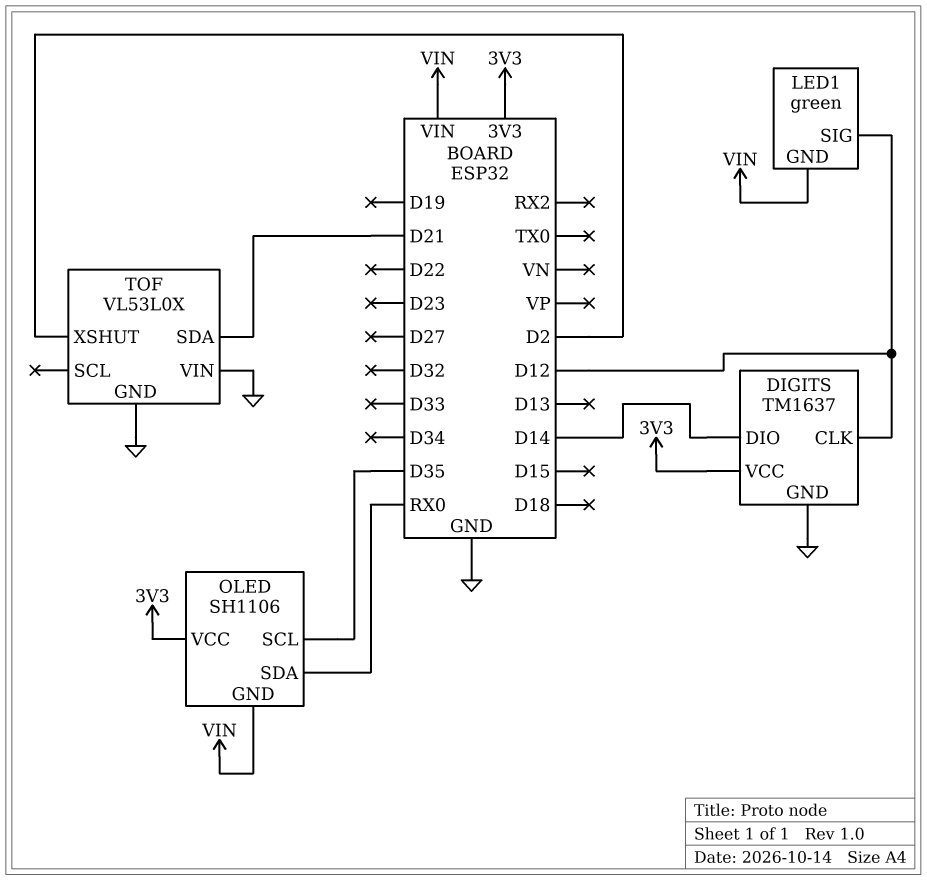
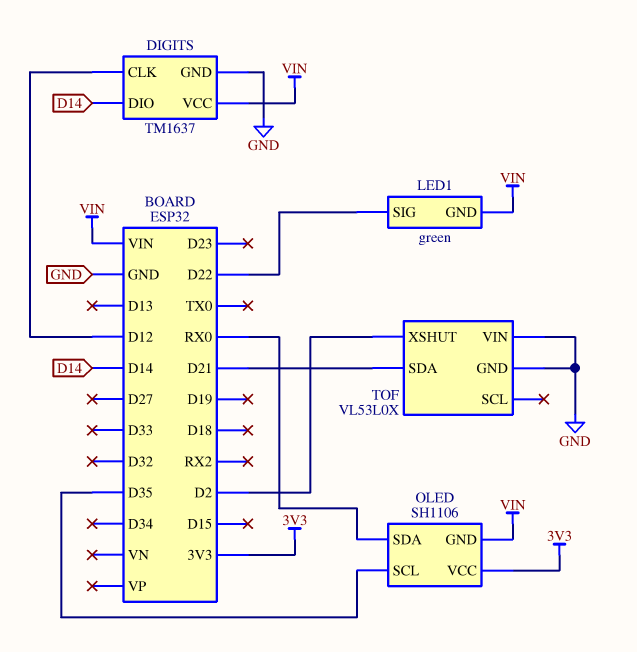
DIGITS pin VCC: 3V3 -> VIN
LED1 pin SIG: D12 -> D22

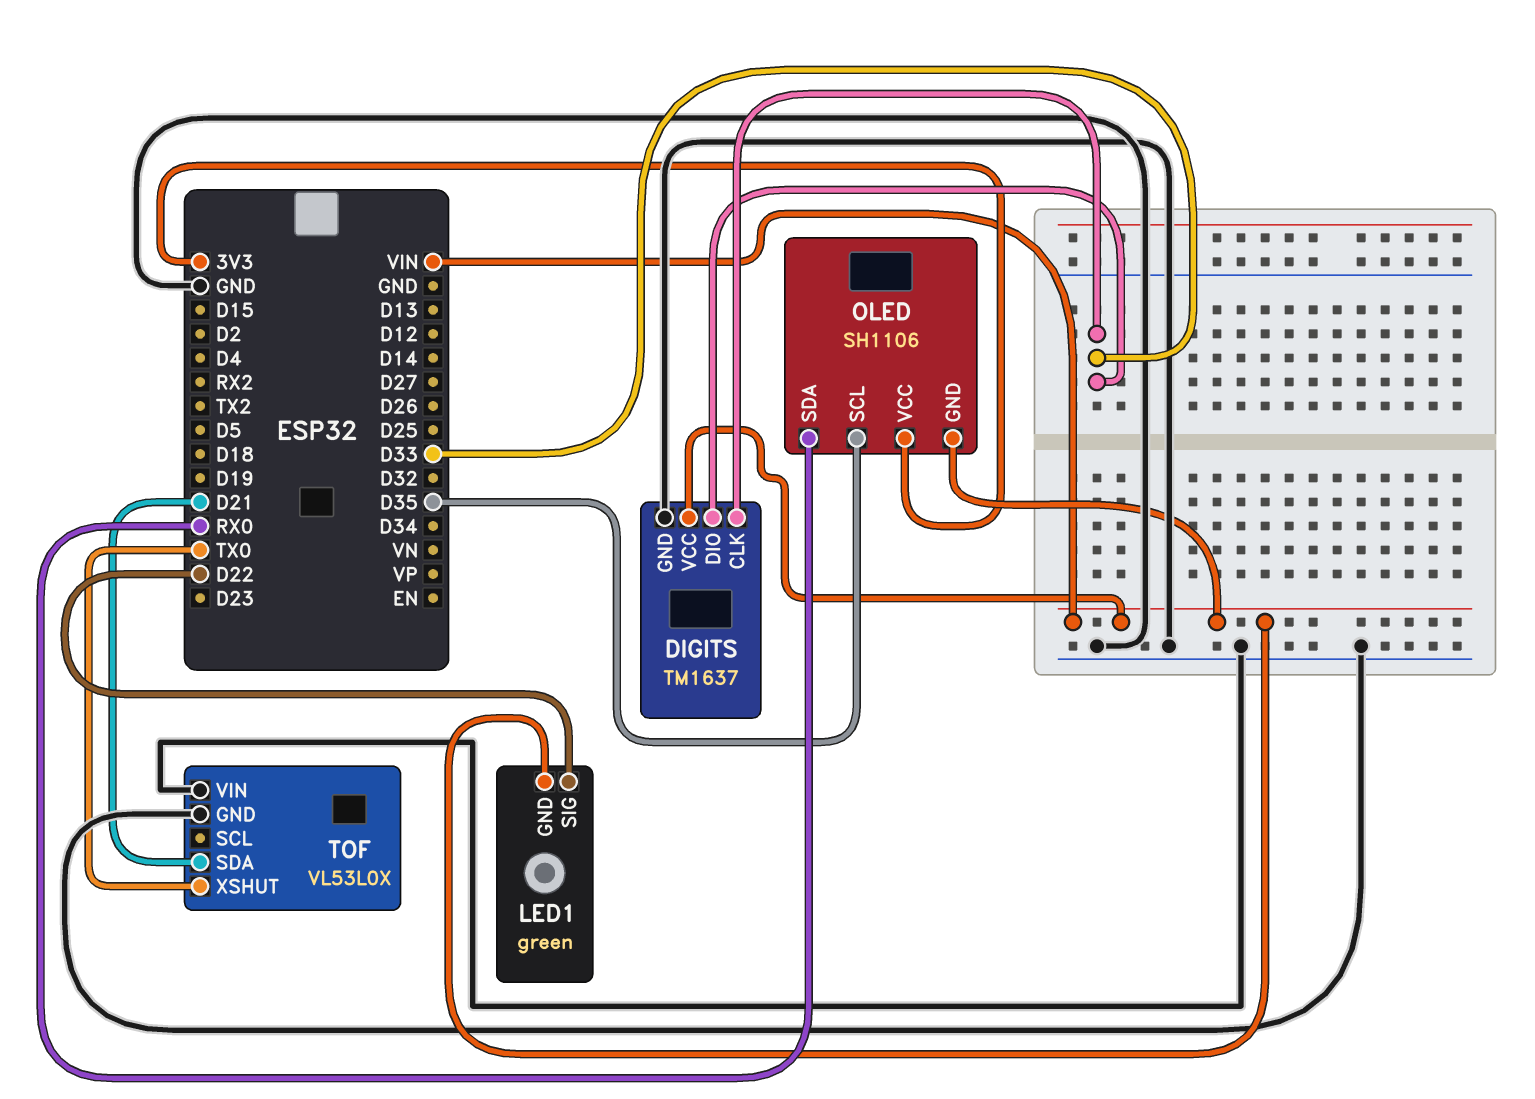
DIGITS pin CLK: D12 -> D33
DIGITS pin DIO: D14 -> D33
TOF pin XSHUT: D2 -> TX0

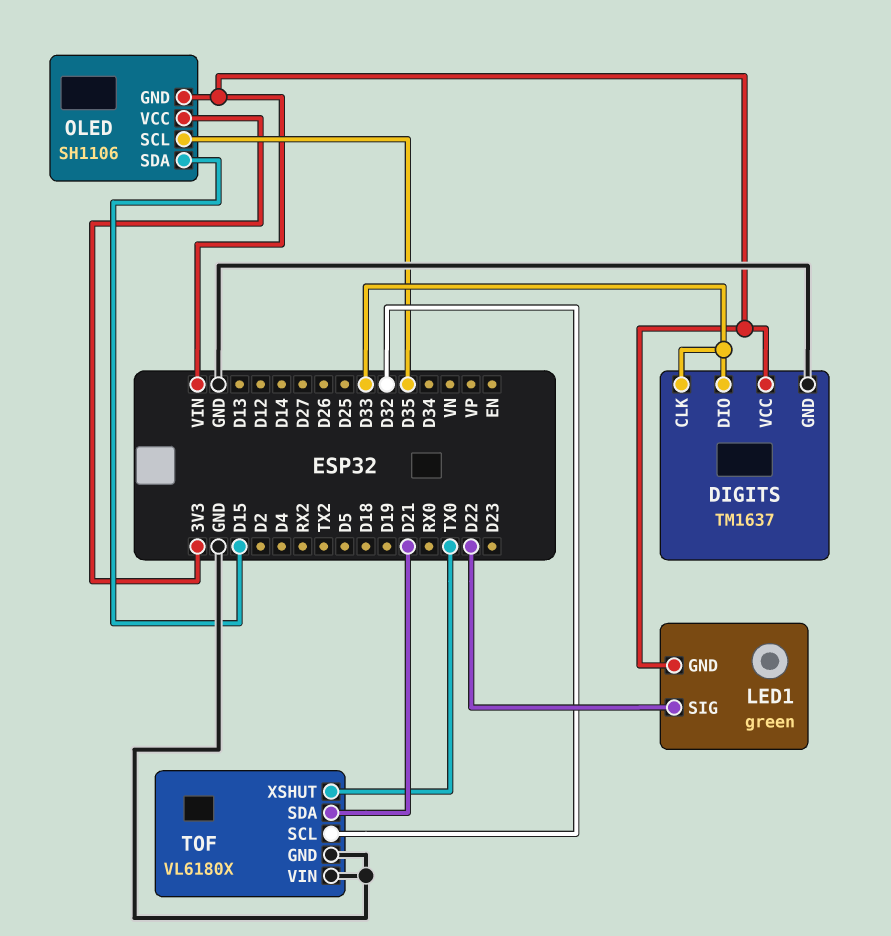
OLED pin SDA: RX0 -> D15
TOF: VL53L0X -> VL6180X
TOF pin SCL: none -> D32

